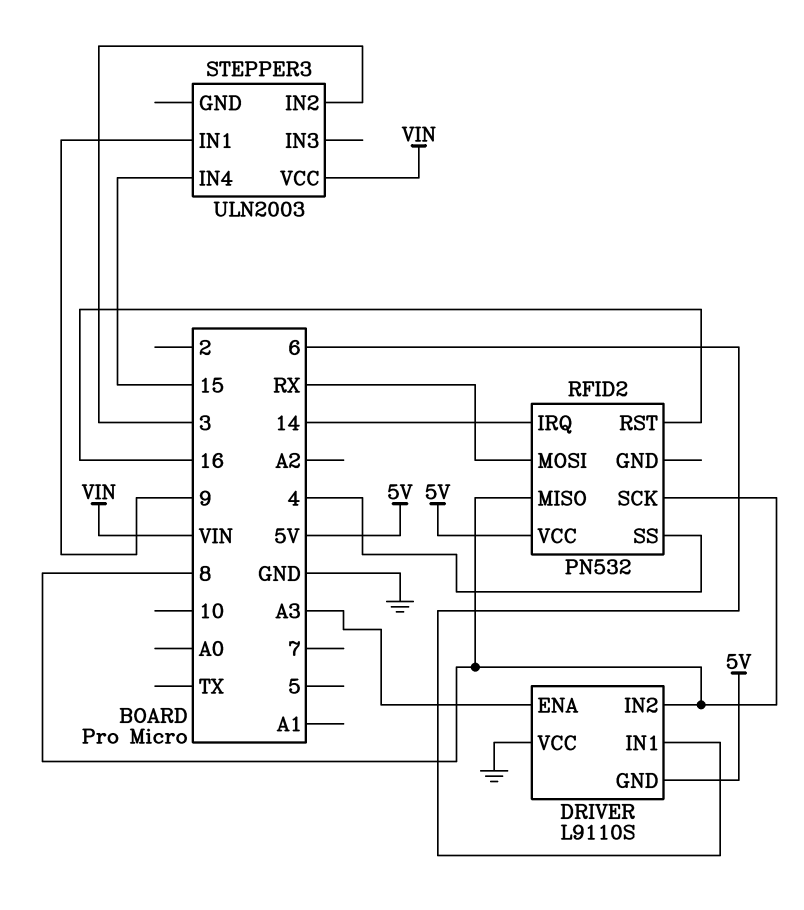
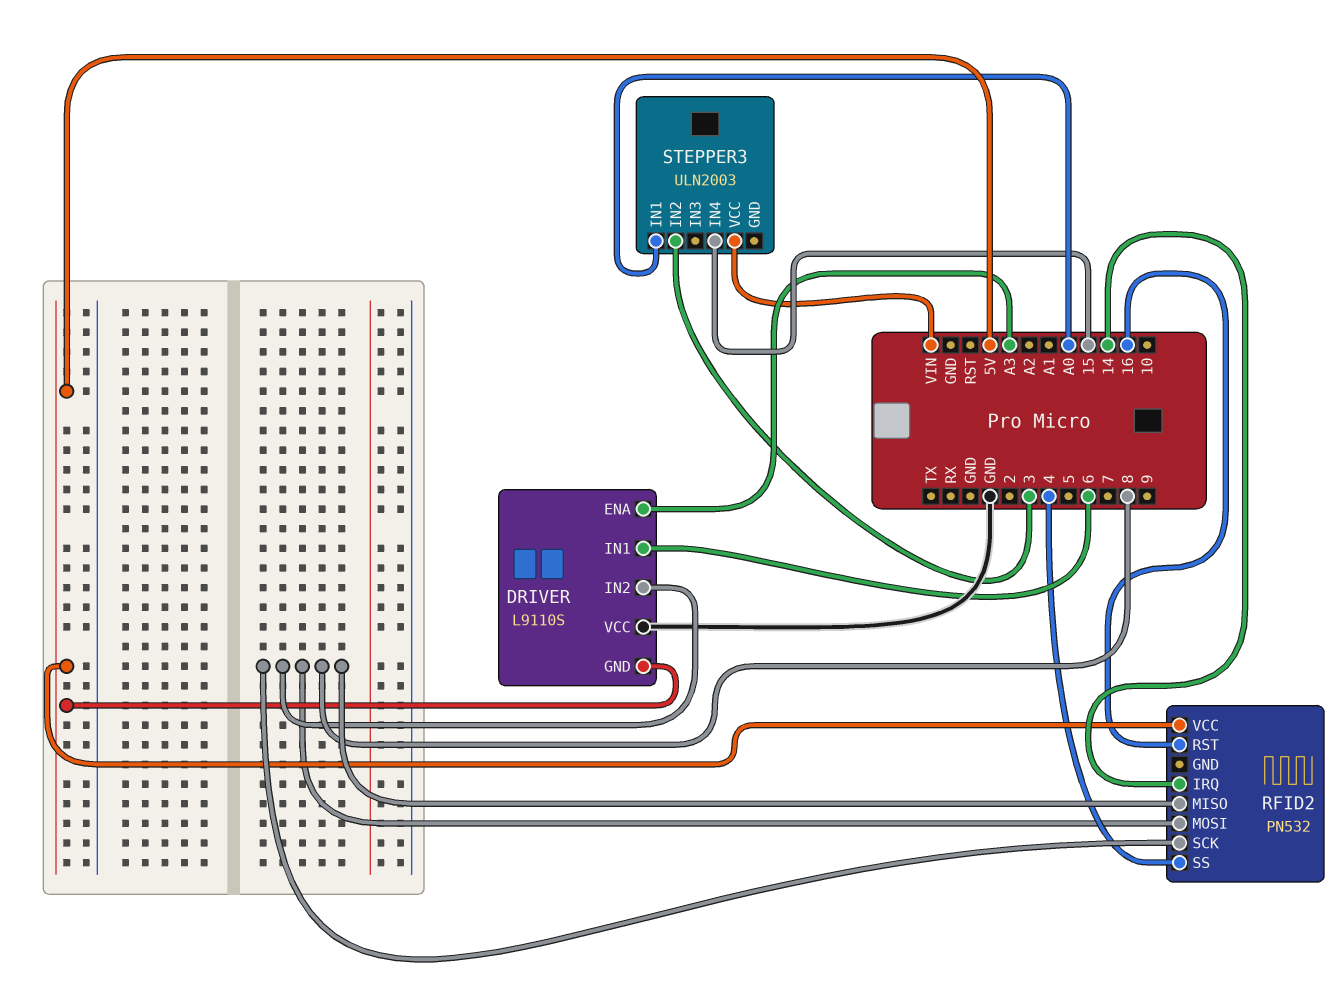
RFID2 pin MOSI: RX -> 8
STEPPER3 pin IN1: 9 -> A0

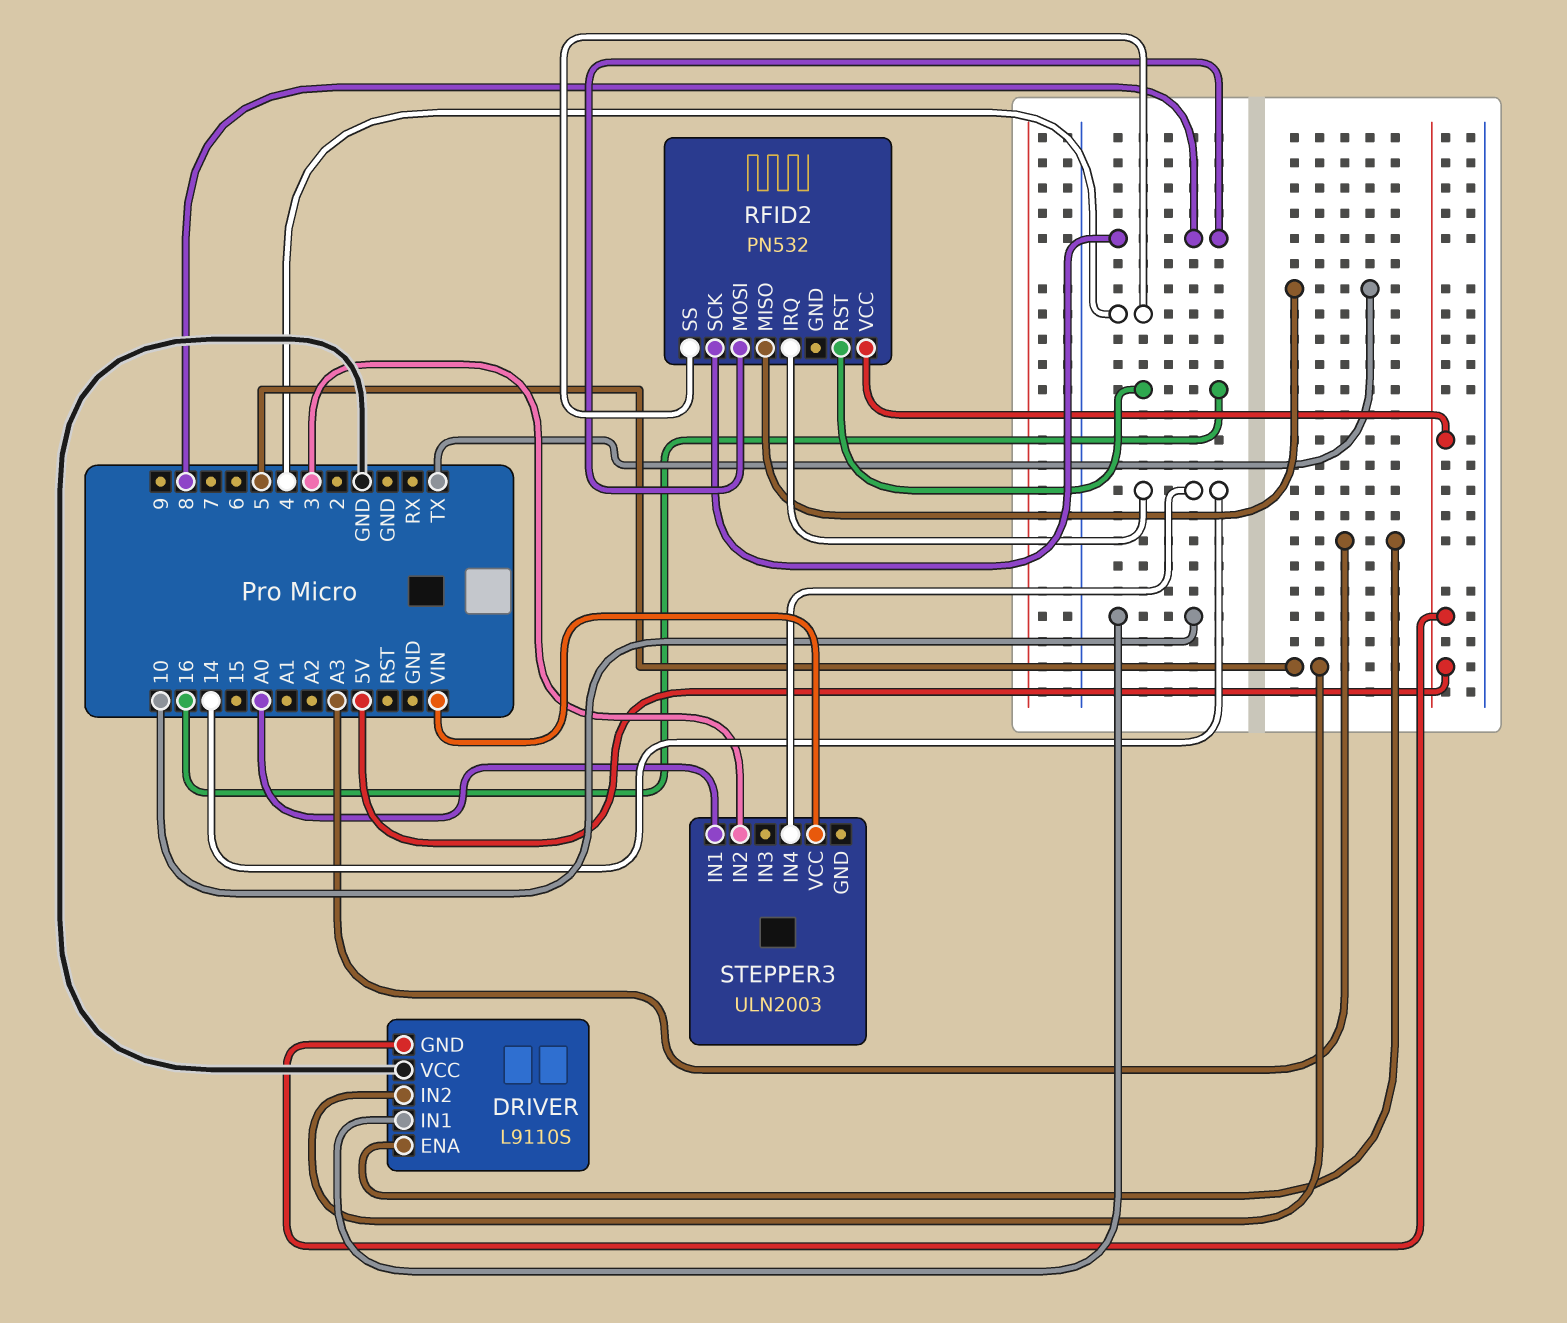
DRIVER pin IN1: 6 -> 10
DRIVER pin IN2: 8 -> 5
RFID2 pin MISO: 8 -> TX
STEPPER3 pin IN4: 15 -> 14

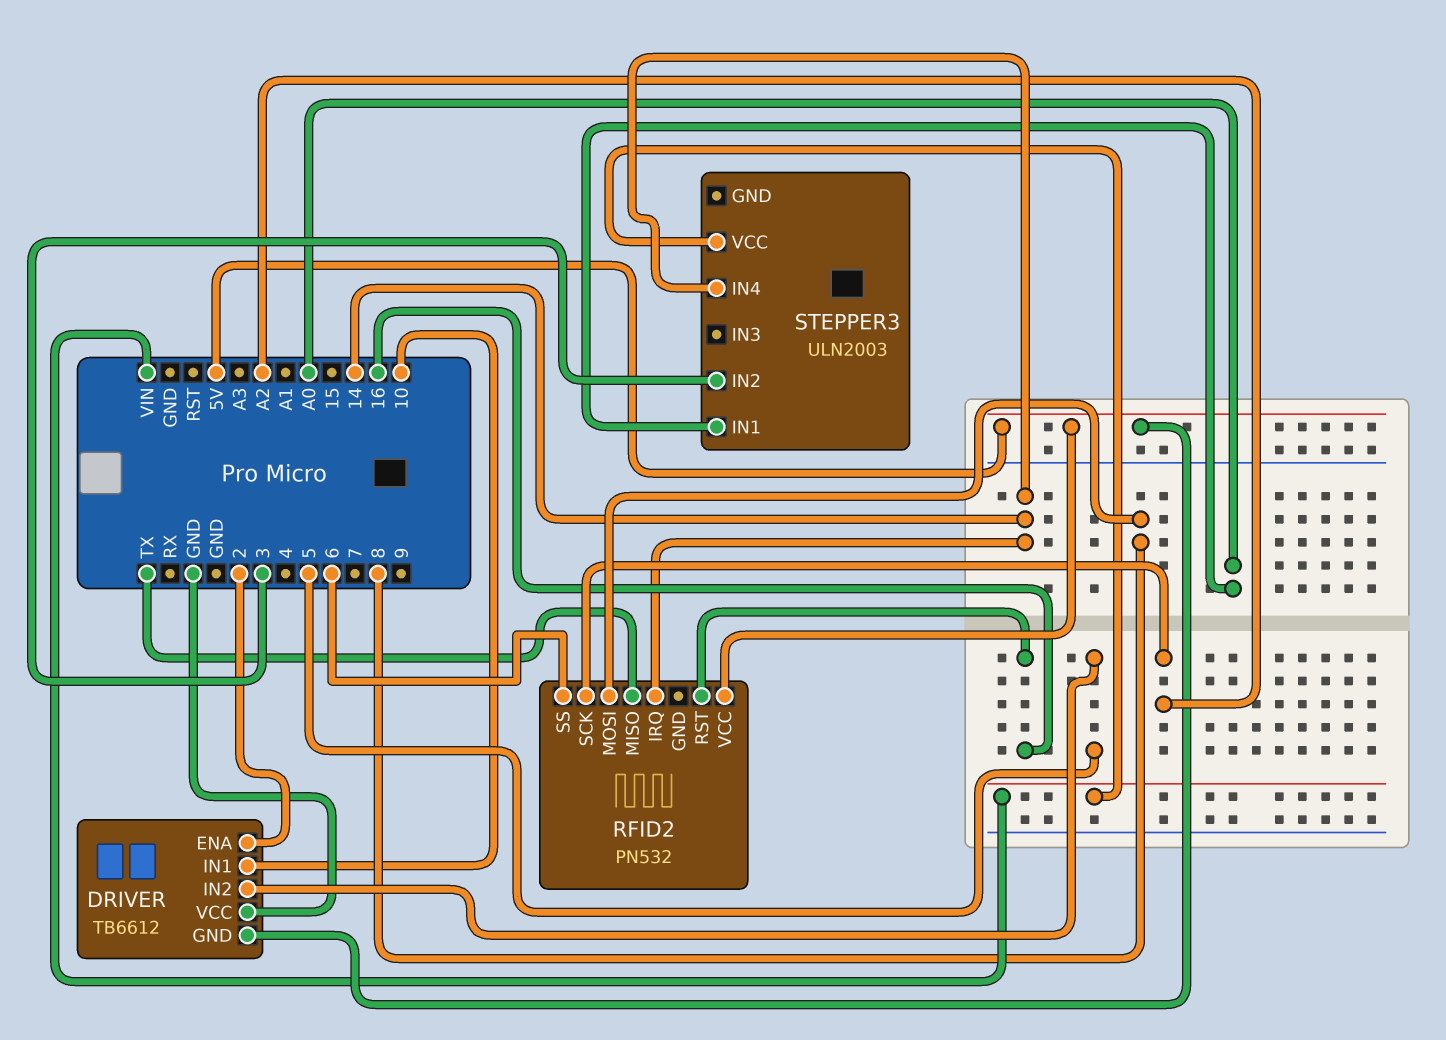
DRIVER: L9110S -> TB6612
DRIVER pin ENA: A3 -> 2
RFID2 pin SCK: 8 -> A2
RFID2 pin SS: 4 -> 6

